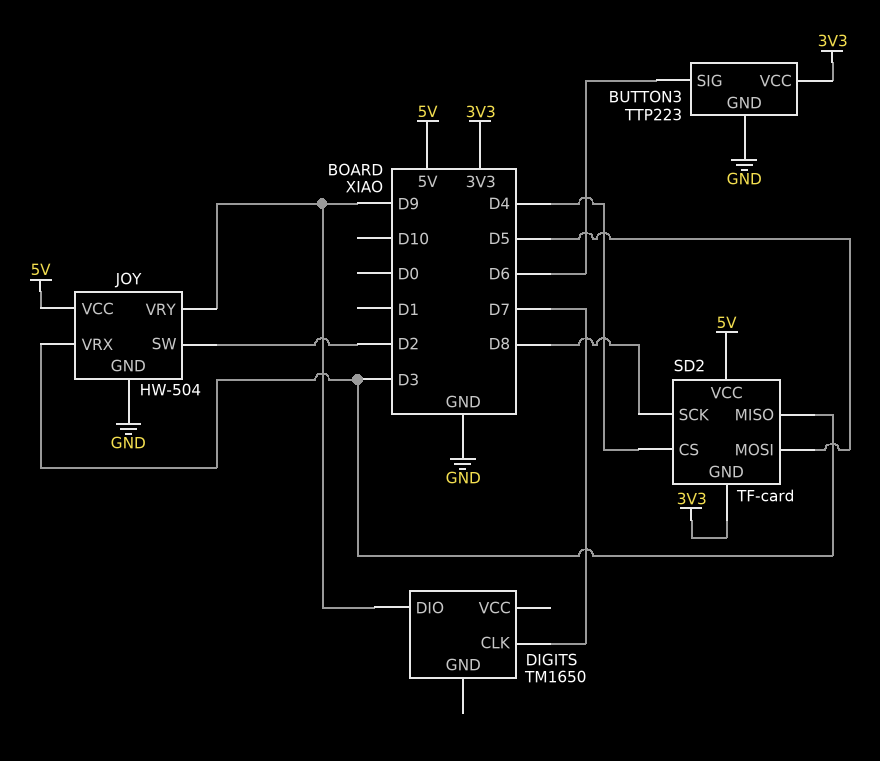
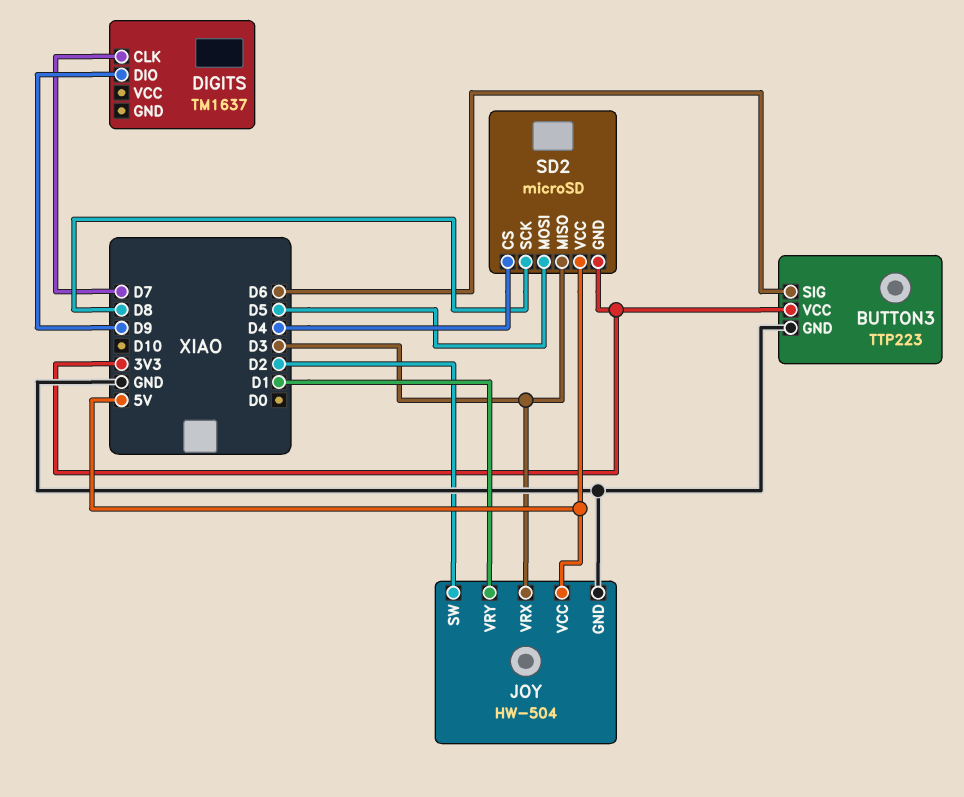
DIGITS: TM1650 -> TM1637
JOY pin VRY: D9 -> D1
SD2: TF-card -> microSD

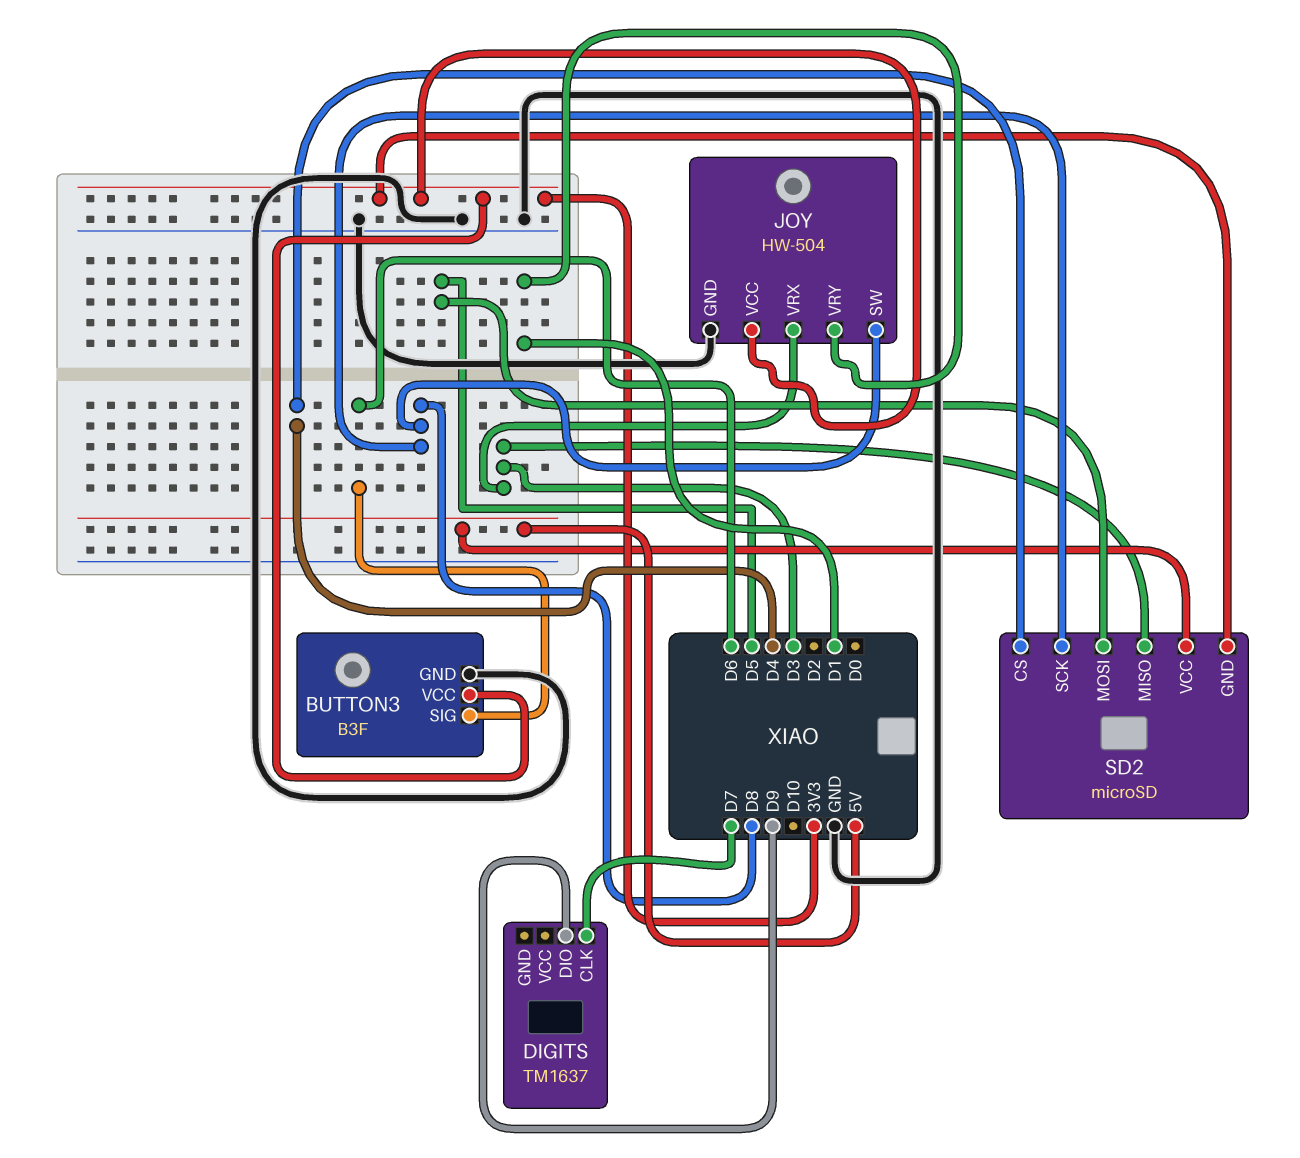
BUTTON3: TTP223 -> B3F
JOY pin SW: D2 -> D8
JOY pin VCC: 5V -> 3V3

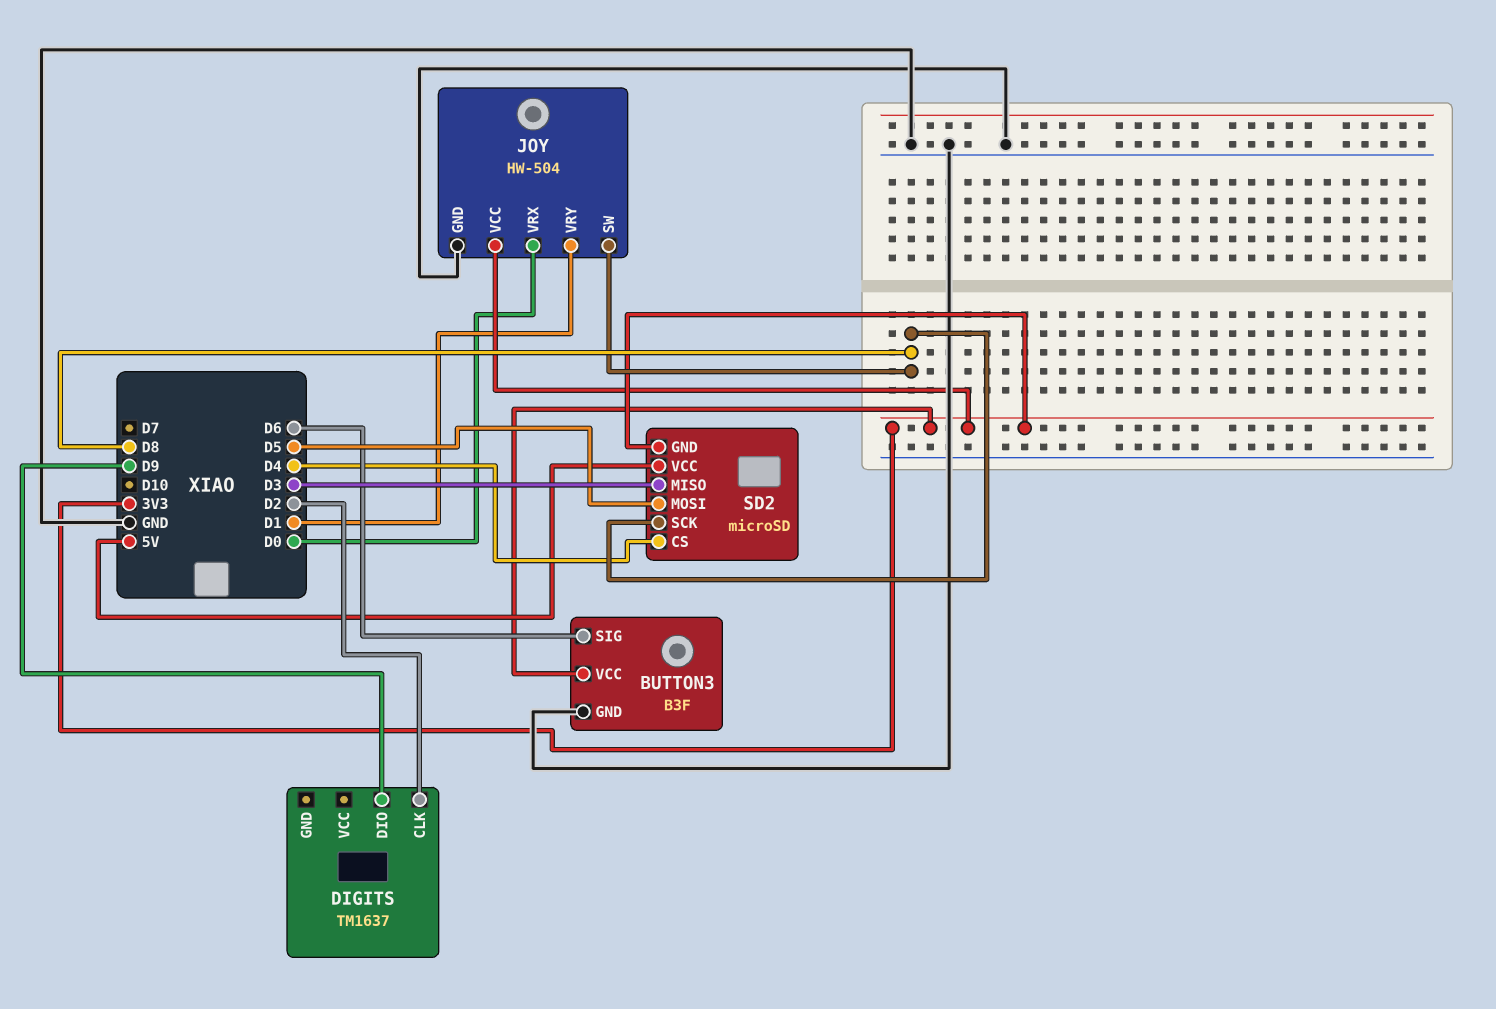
DIGITS pin CLK: D7 -> D2
JOY pin VRX: D3 -> D0

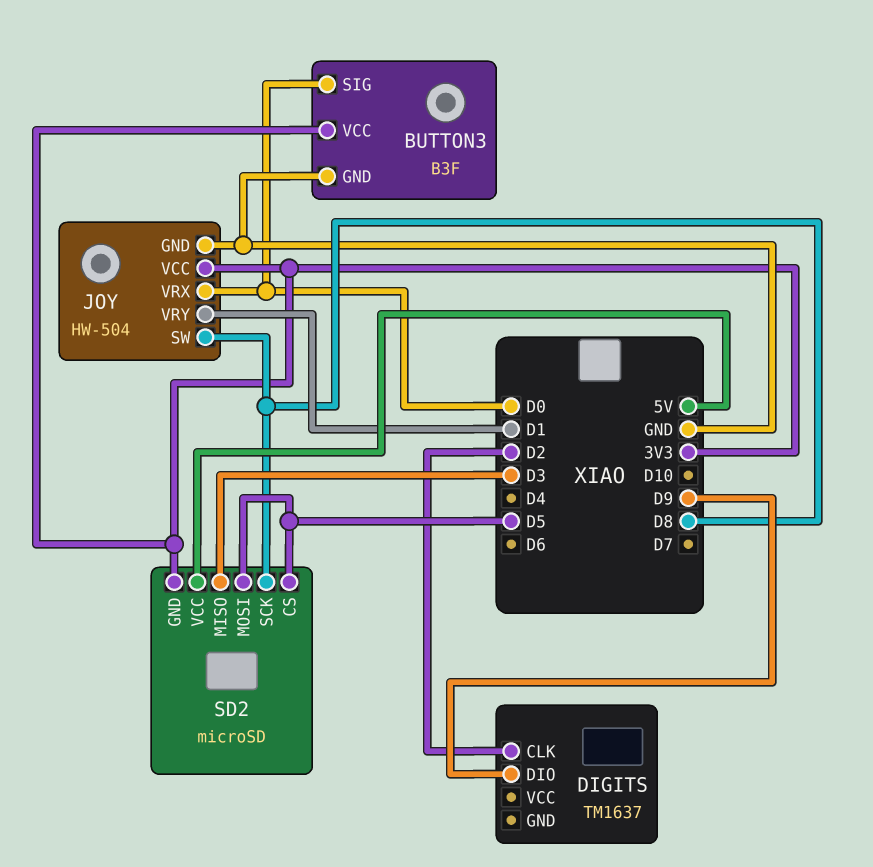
BUTTON3 pin SIG: D6 -> D0
SD2 pin CS: D4 -> D5

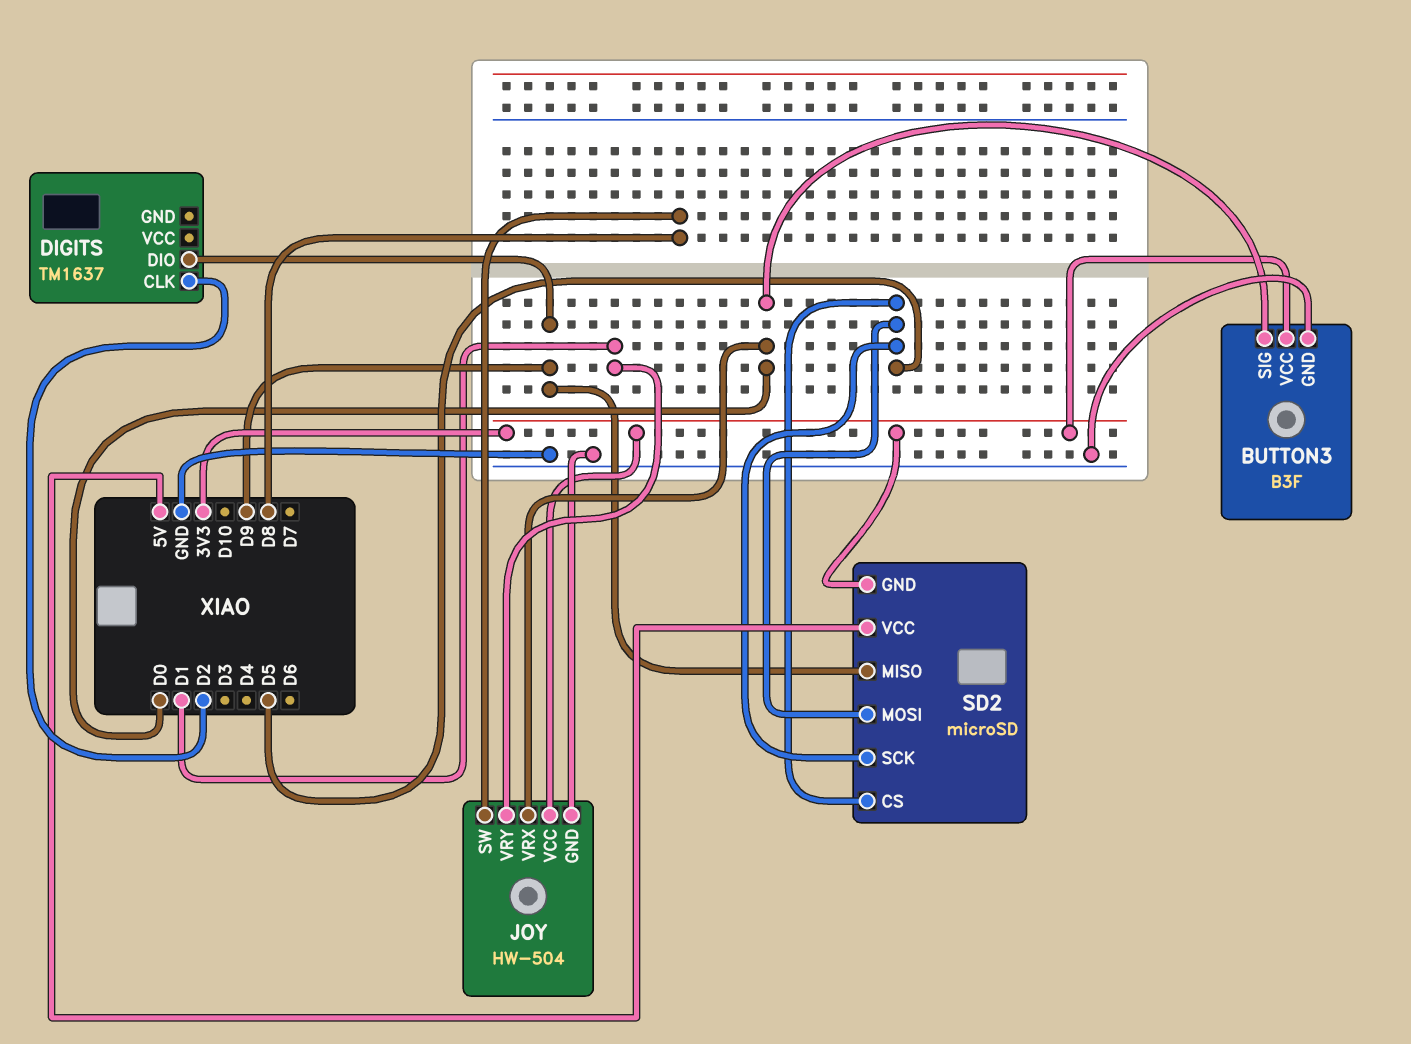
SD2 pin MISO: D3 -> D9
SD2 pin SCK: D8 -> D5

